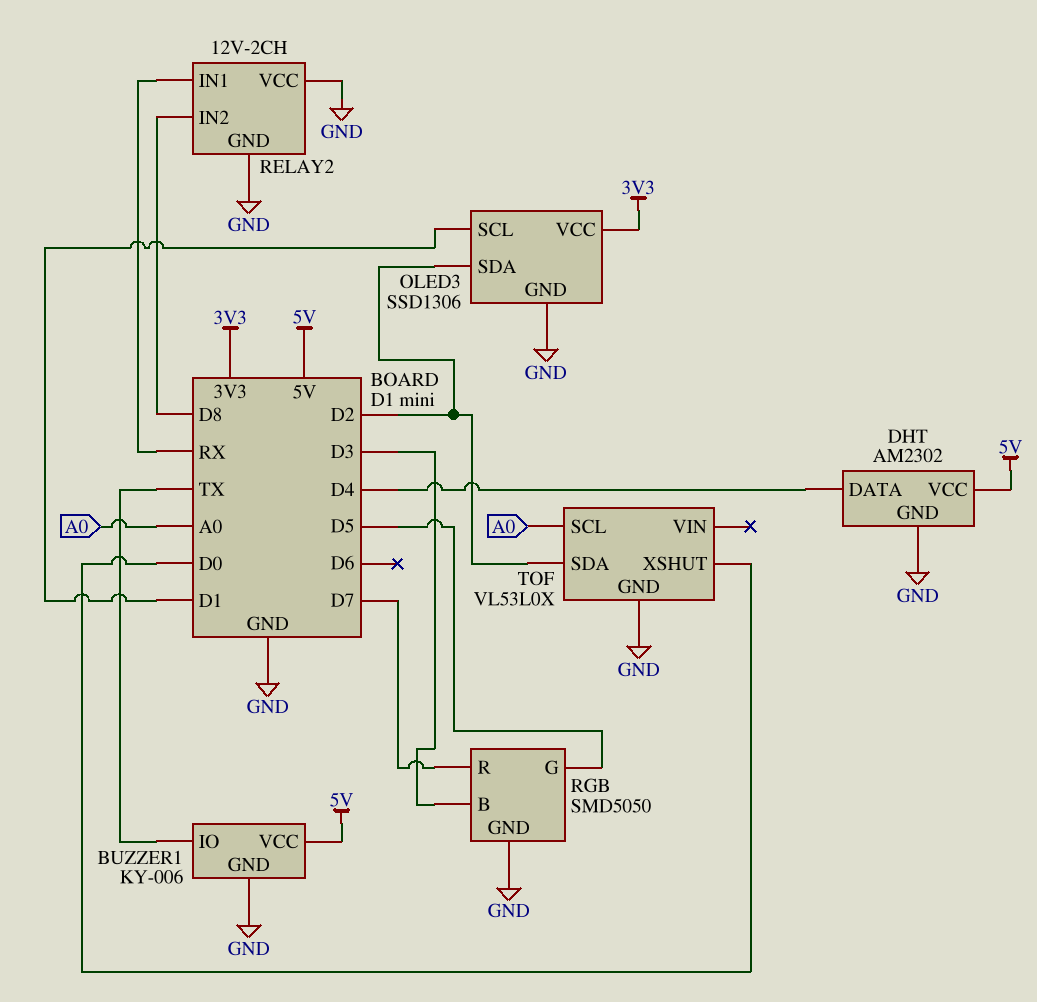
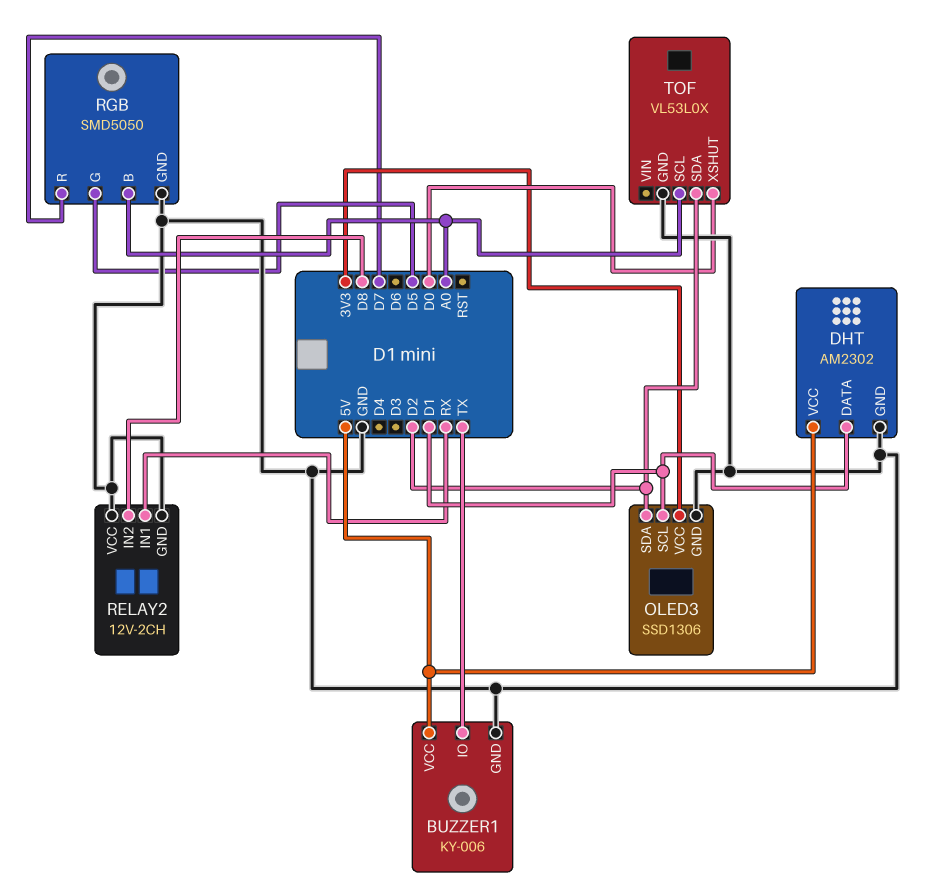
DHT pin DATA: D4 -> D1
RGB pin B: D3 -> A0

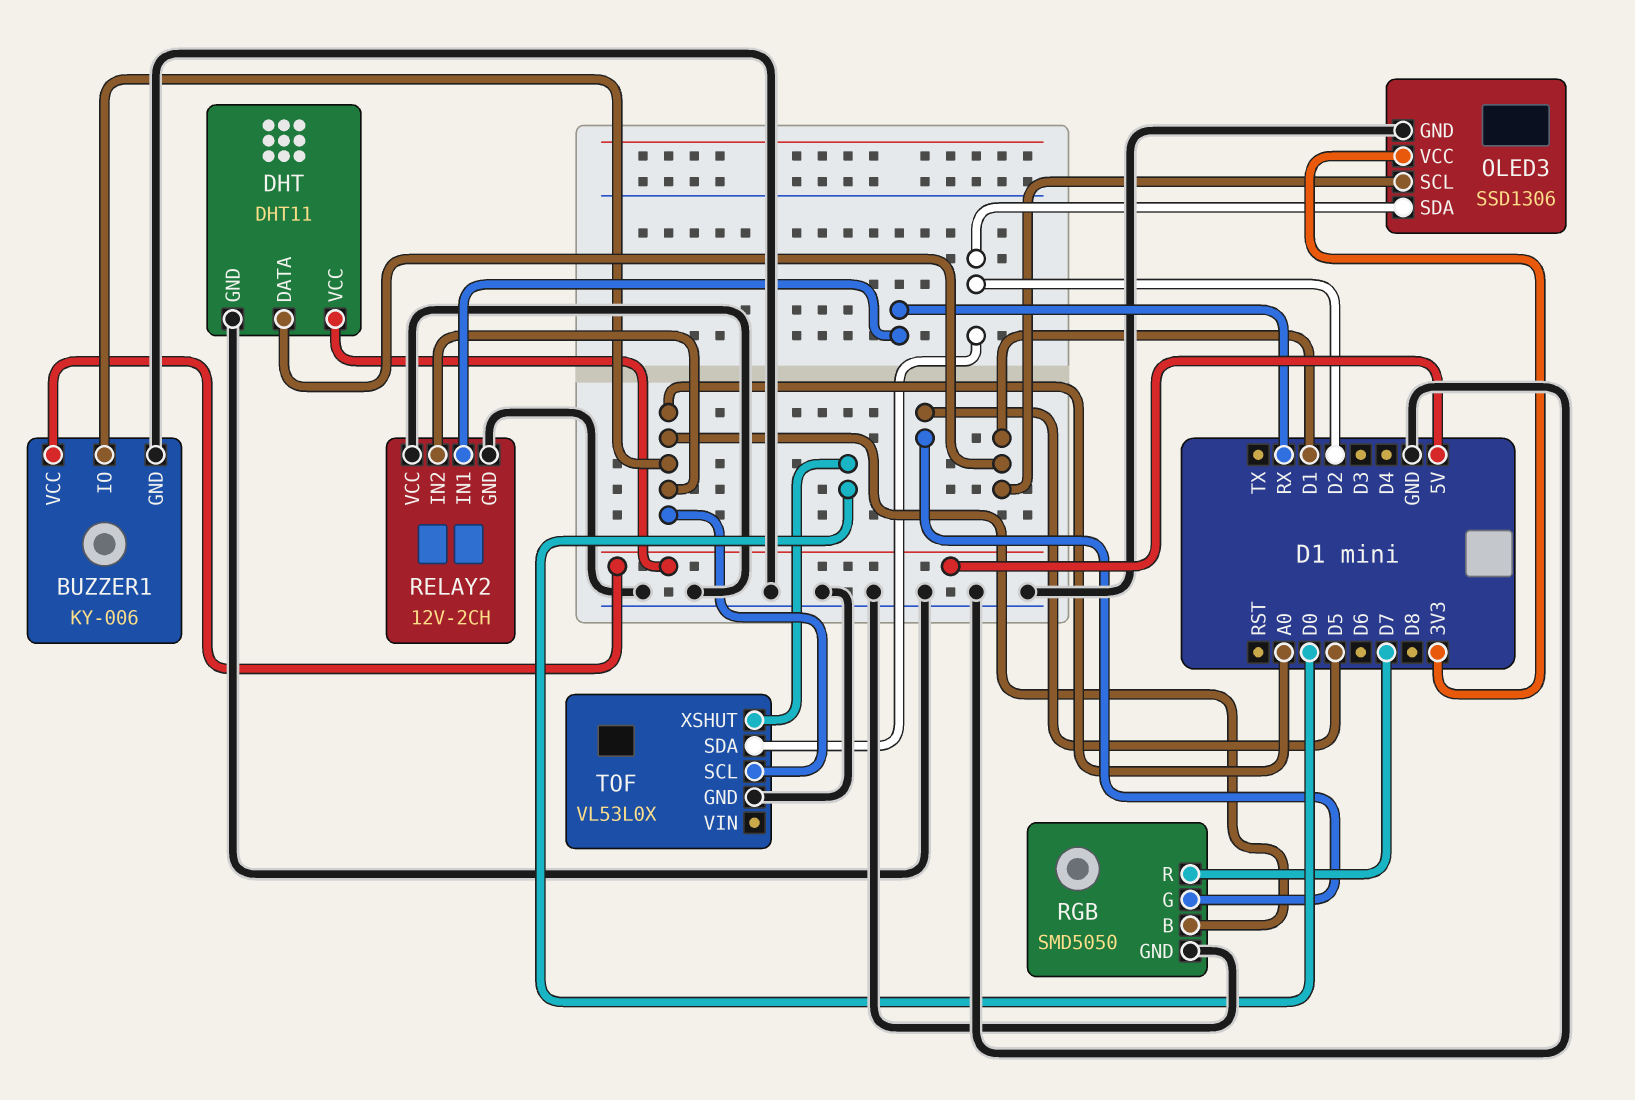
BUZZER1 pin IO: TX -> A0
DHT: AM2302 -> DHT11
RELAY2 pin IN2: D8 -> A0

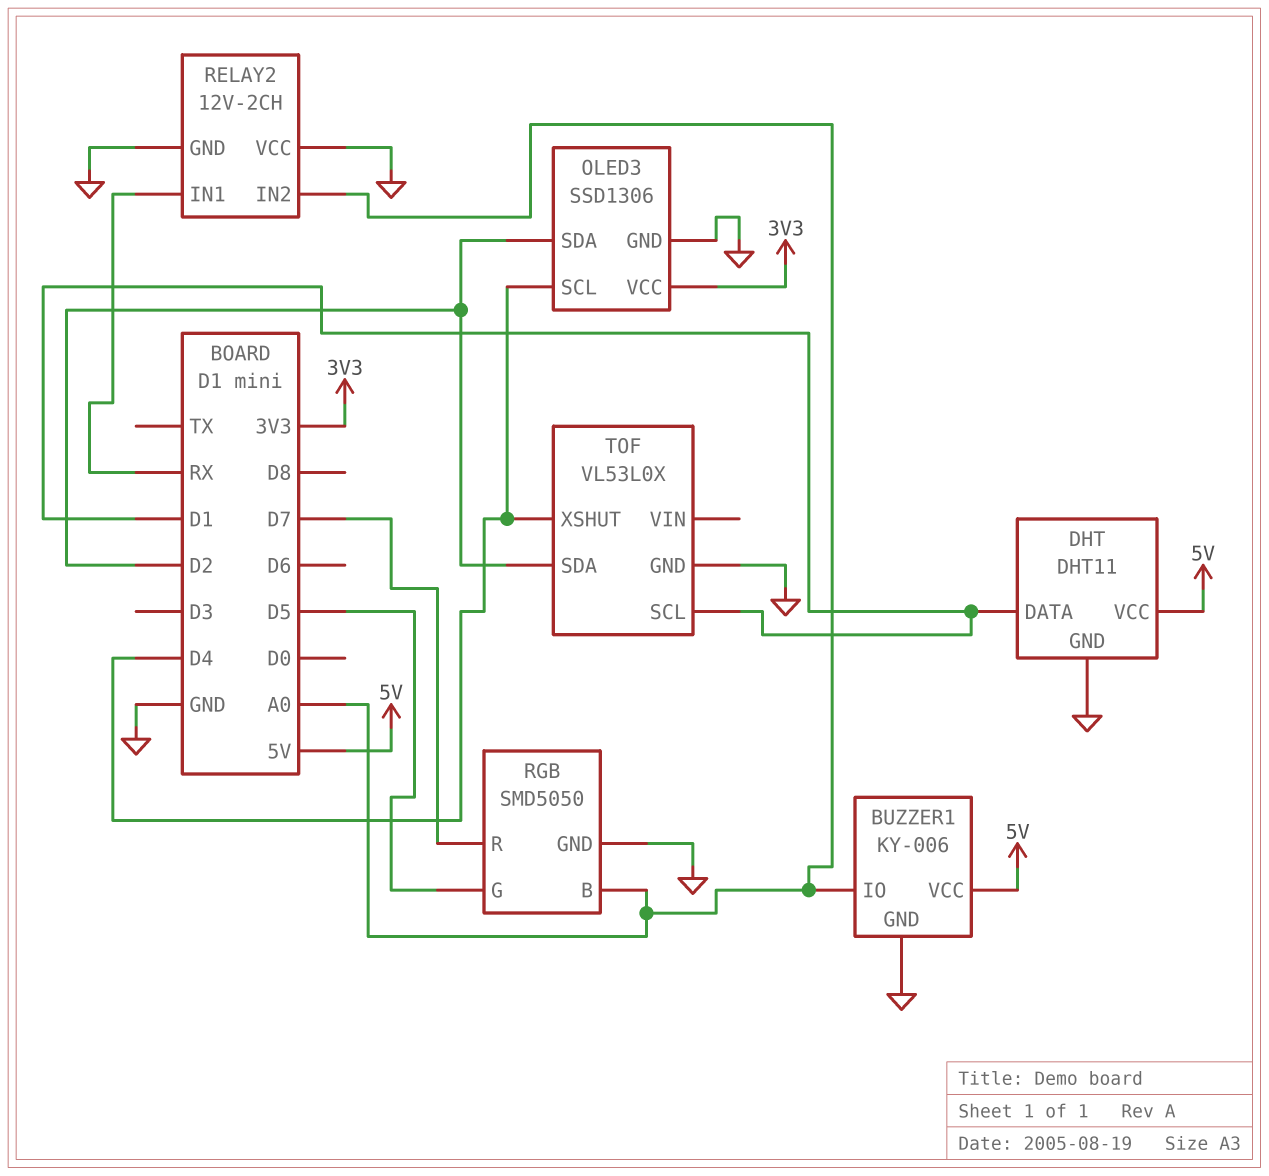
OLED3 pin SCL: D1 -> D4
TOF pin SCL: A0 -> D1
TOF pin XSHUT: D0 -> D4

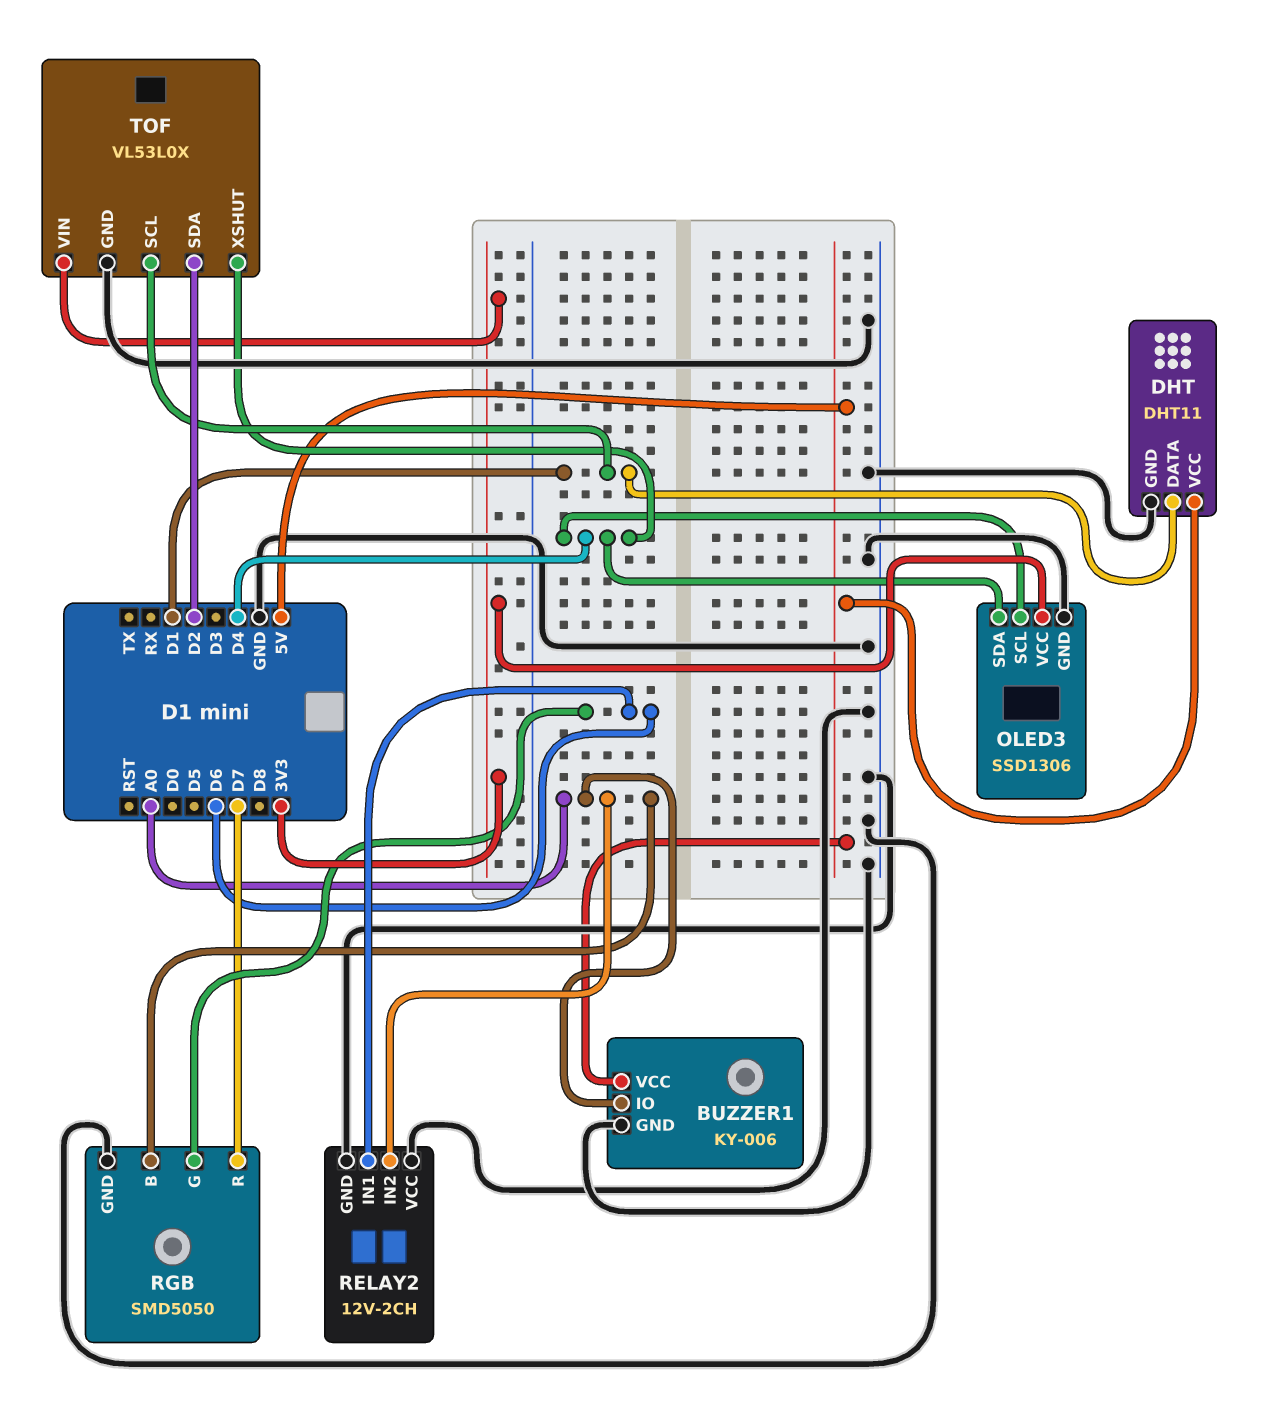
OLED3 pin SDA: D2 -> D4
RELAY2 pin IN1: RX -> D6
RGB pin G: D5 -> D6
TOF pin VIN: none -> 3V3

